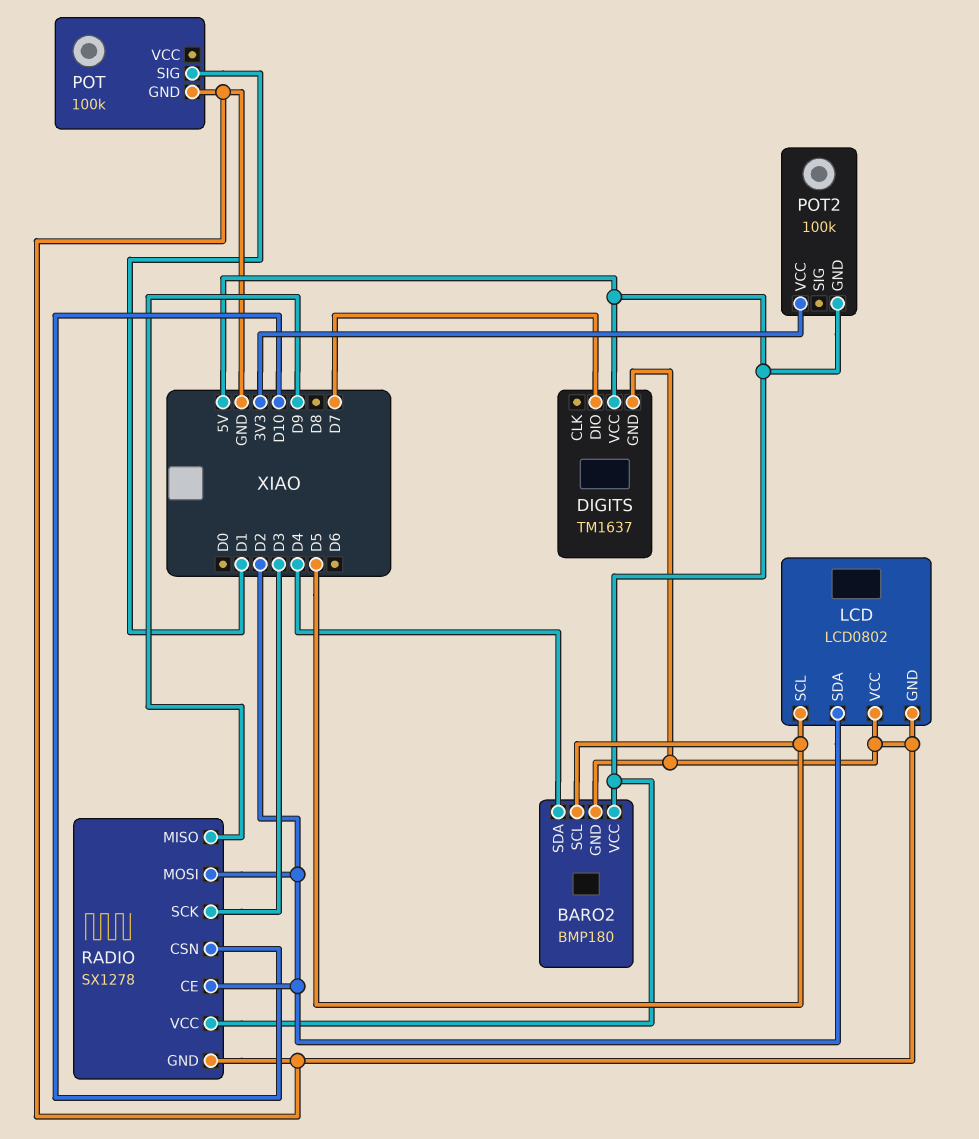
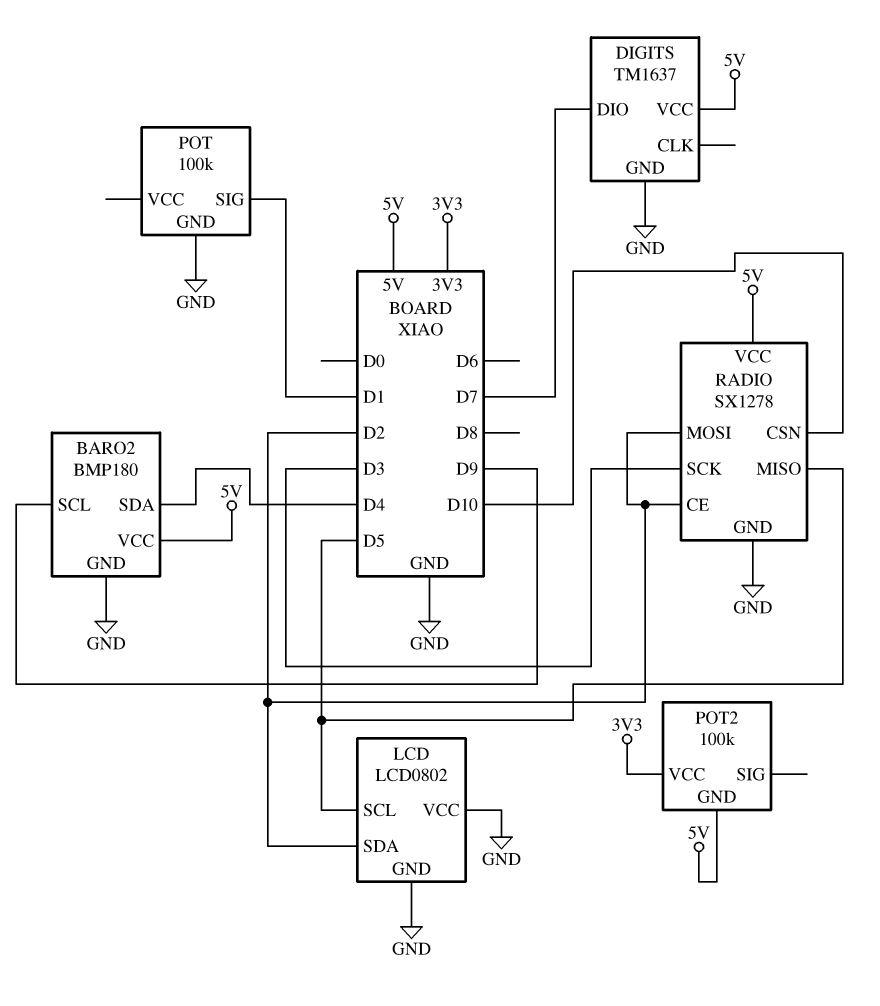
BARO2 pin SCL: D5 -> D9
RADIO pin MISO: D9 -> D5

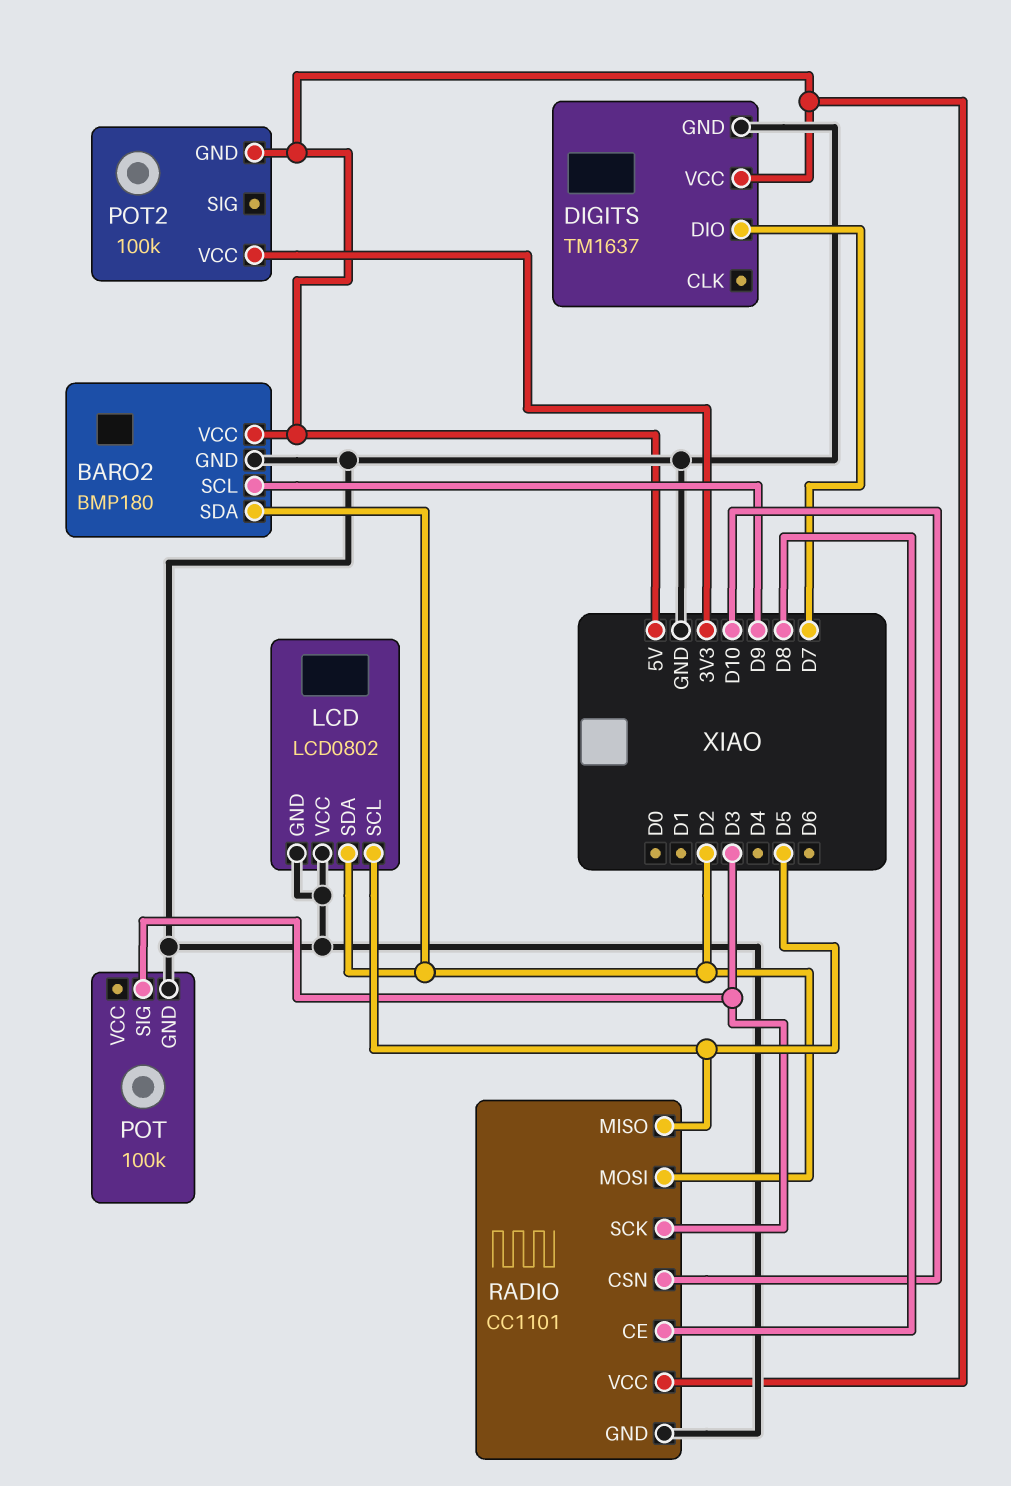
BARO2 pin SDA: D4 -> D2
POT pin SIG: D1 -> D3
RADIO: SX1278 -> CC1101
RADIO pin CE: D2 -> D8

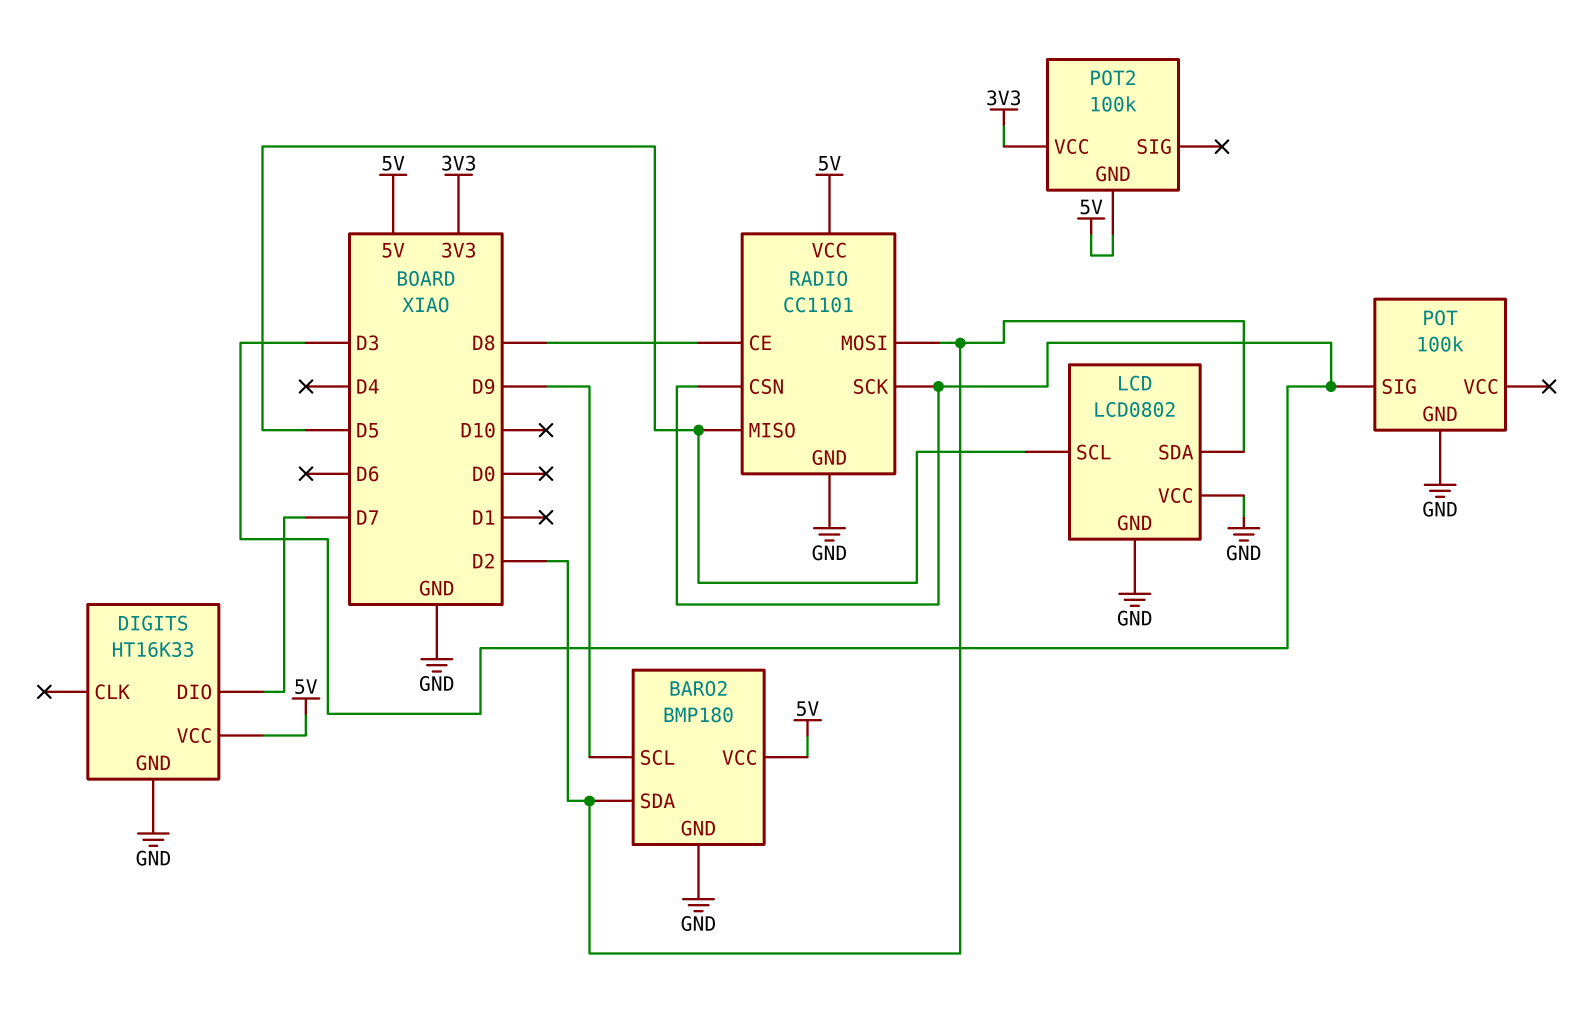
DIGITS: TM1637 -> HT16K33
RADIO pin CSN: D10 -> D3

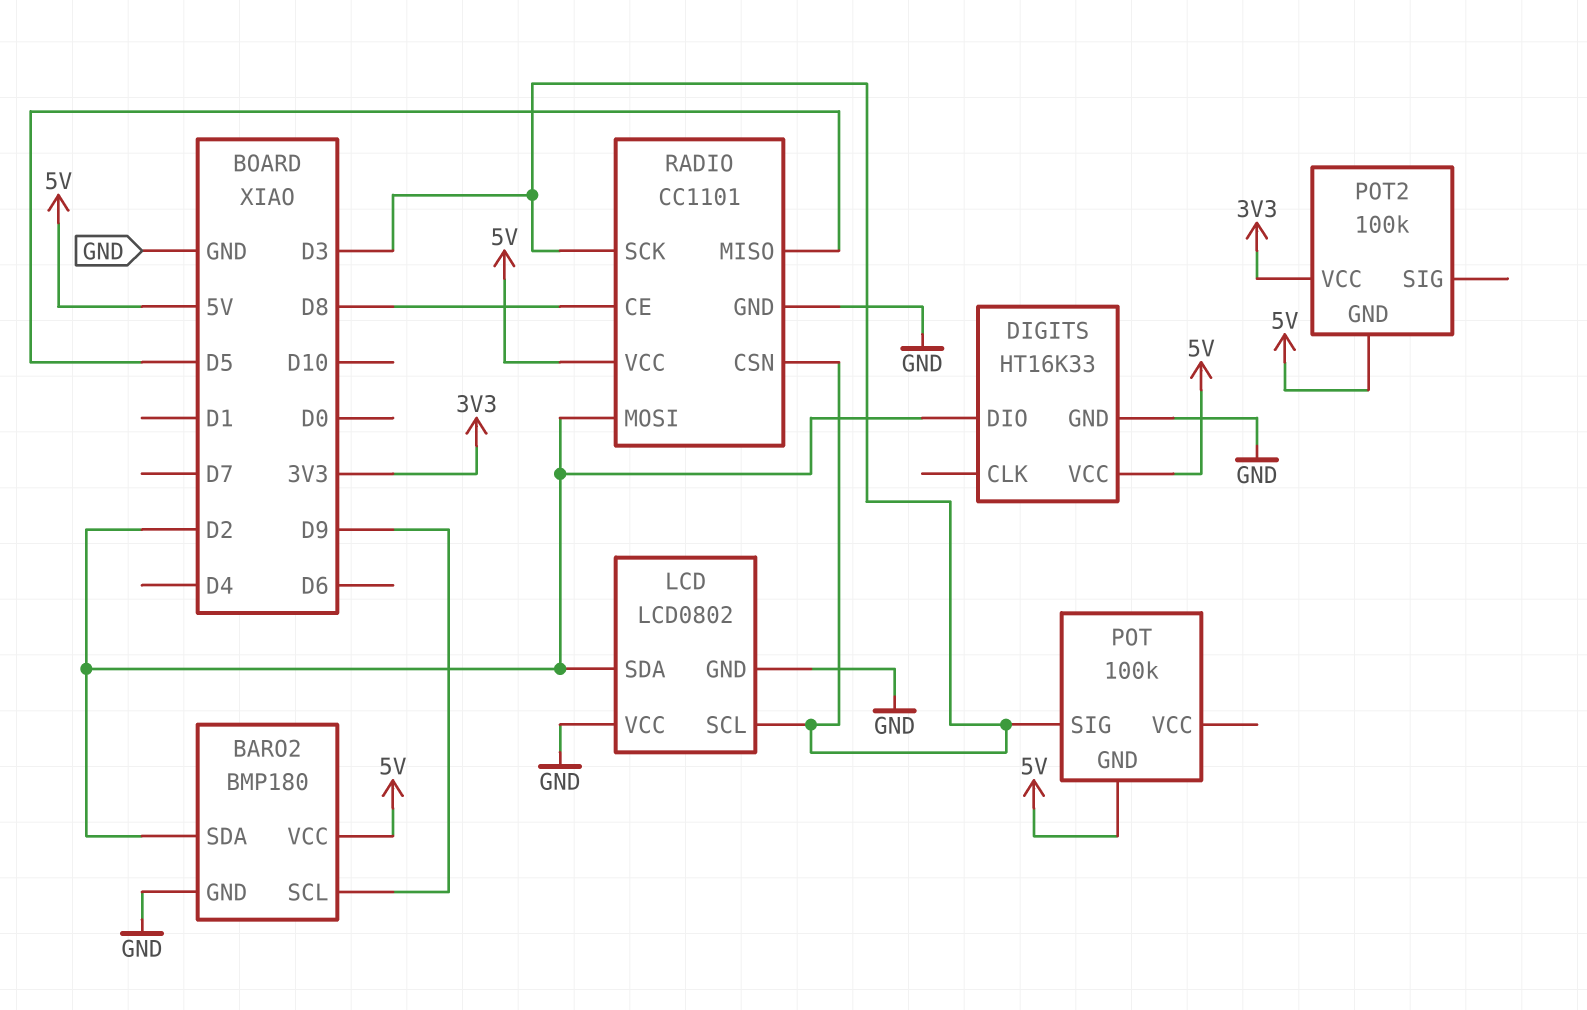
DIGITS pin DIO: D7 -> D2
LCD pin SCL: D5 -> D3
POT pin GND: GND -> 5V

